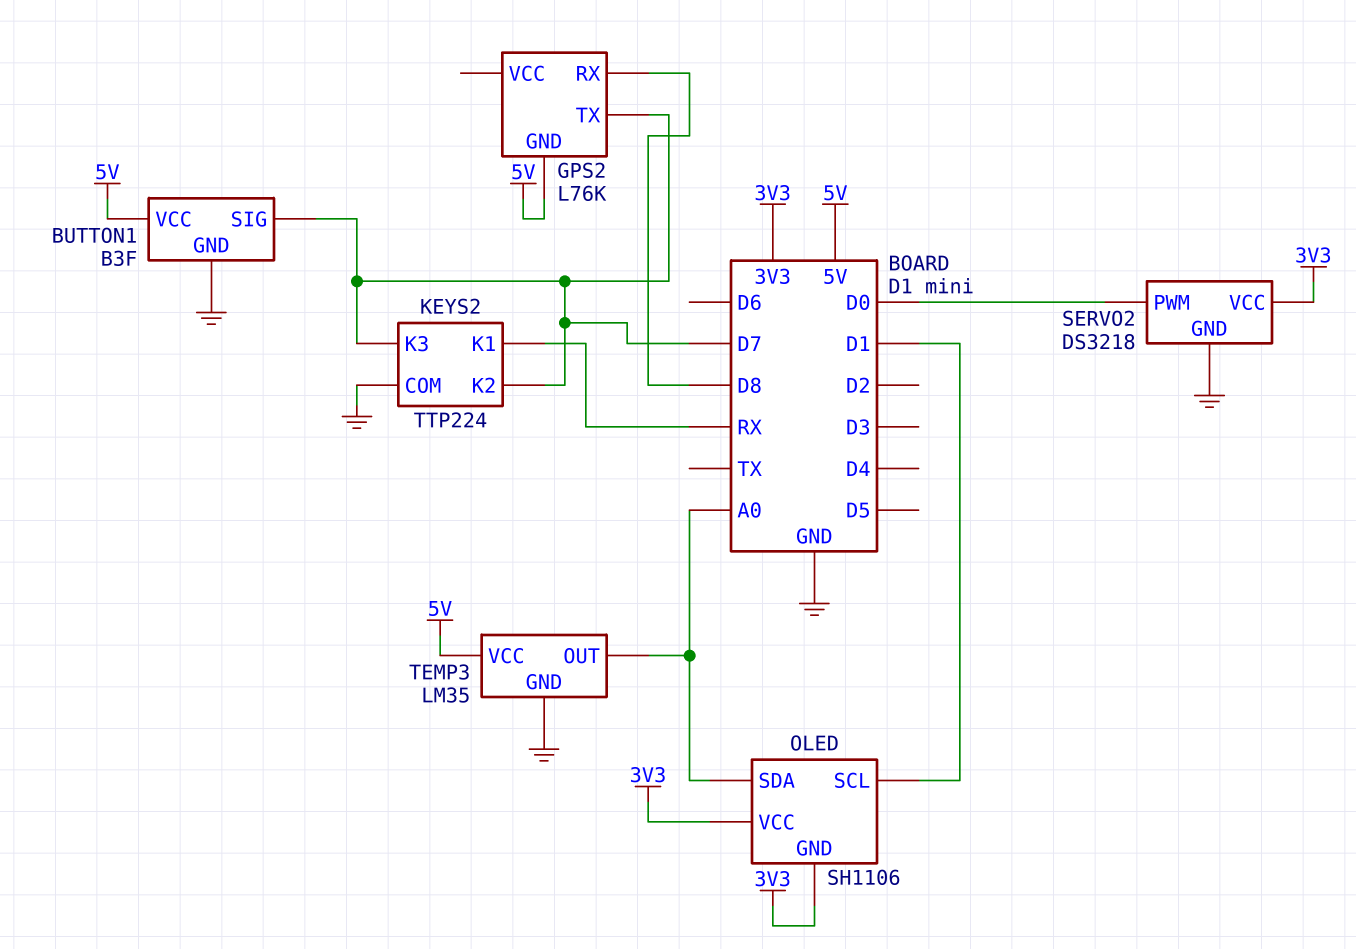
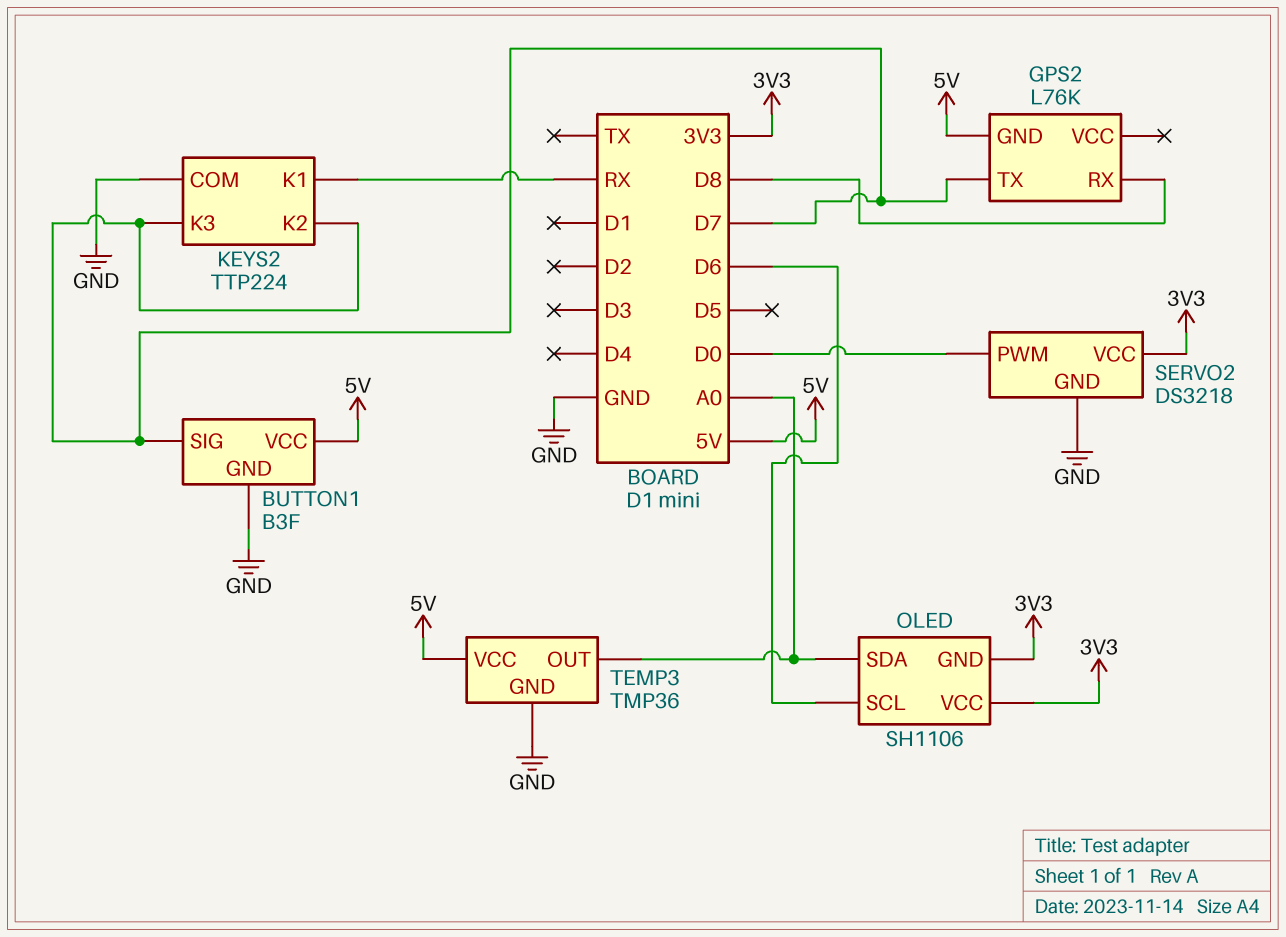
OLED pin SCL: D1 -> D6
TEMP3: LM35 -> TMP36

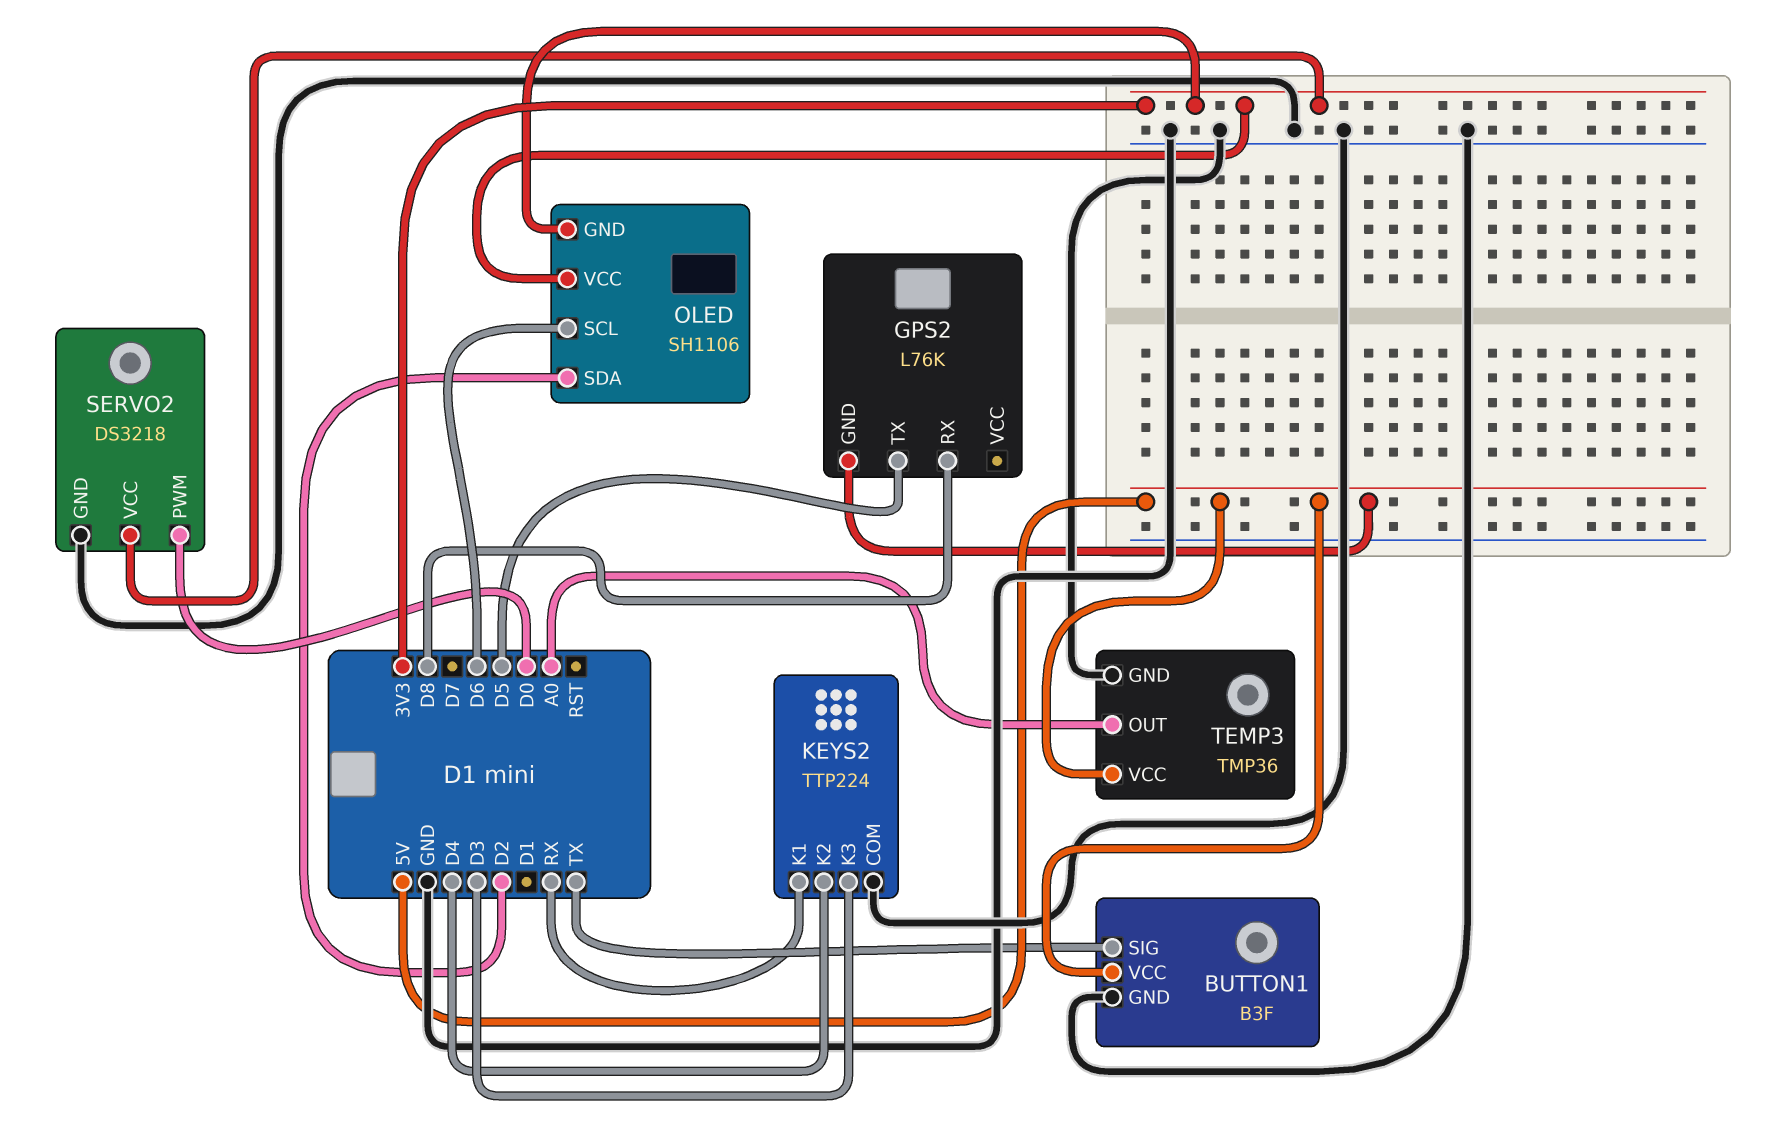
BUTTON1 pin SIG: D7 -> TX
GPS2 pin TX: D7 -> D5
KEYS2 pin K2: D7 -> D4
KEYS2 pin K3: D7 -> D3
OLED pin SDA: A0 -> D2

